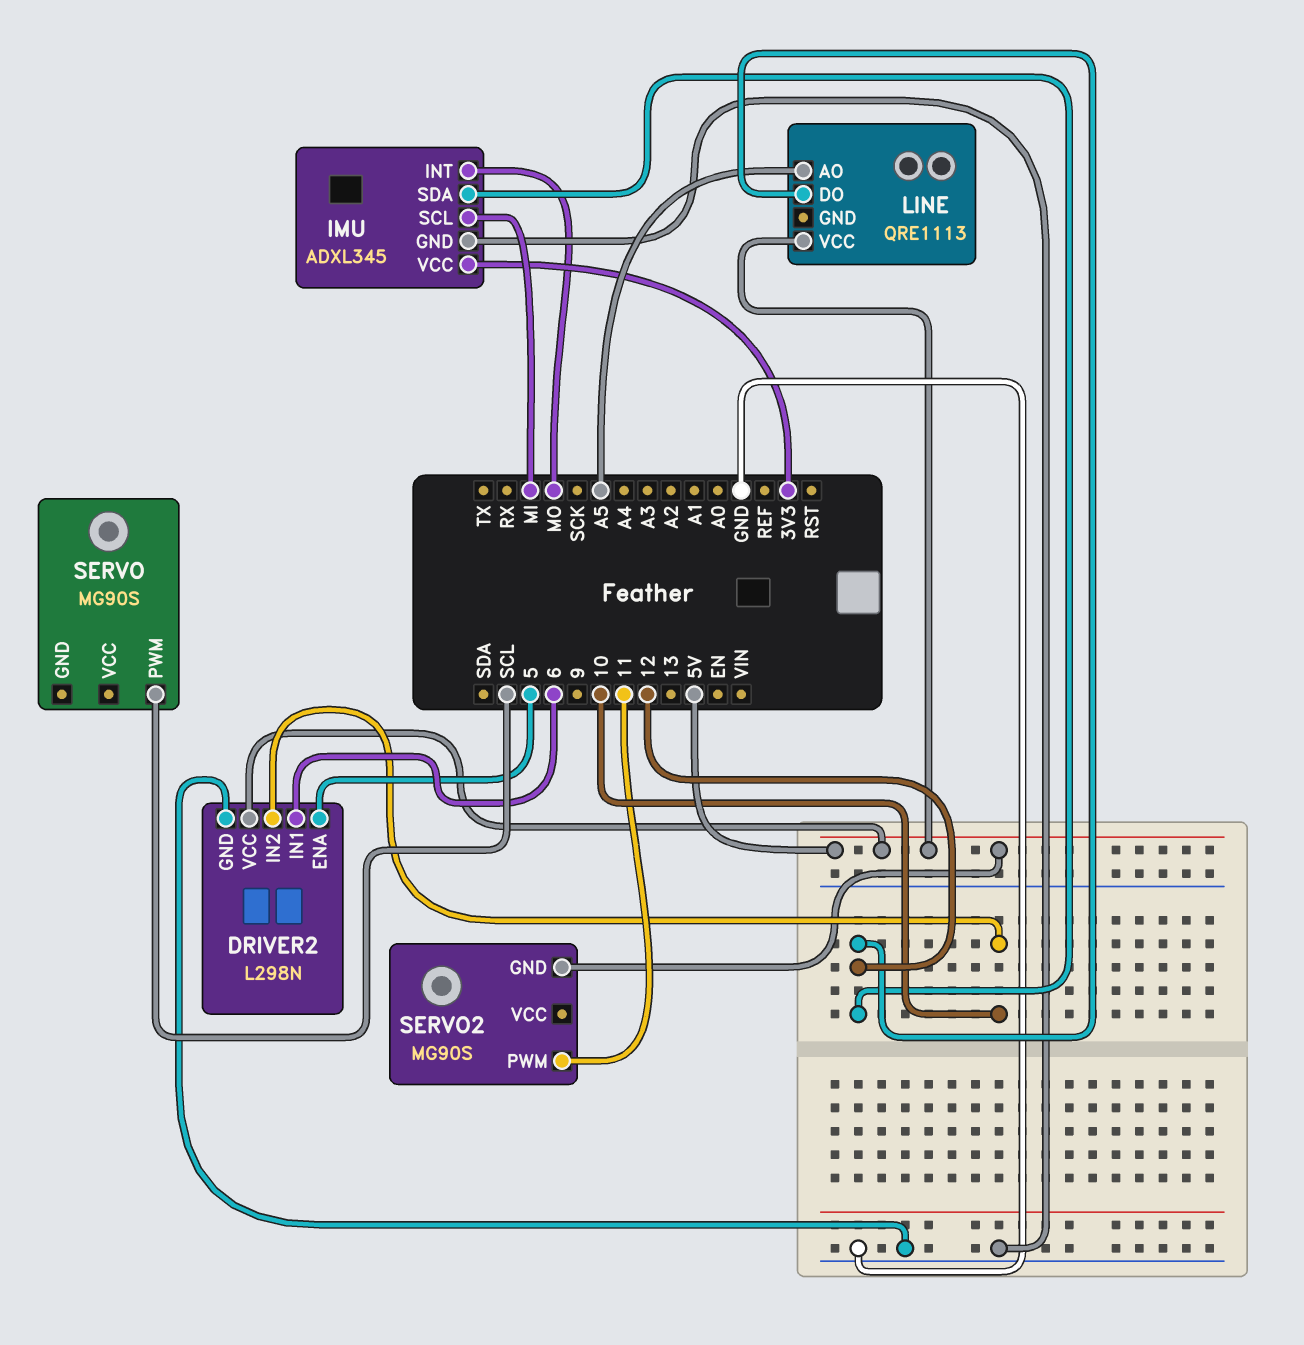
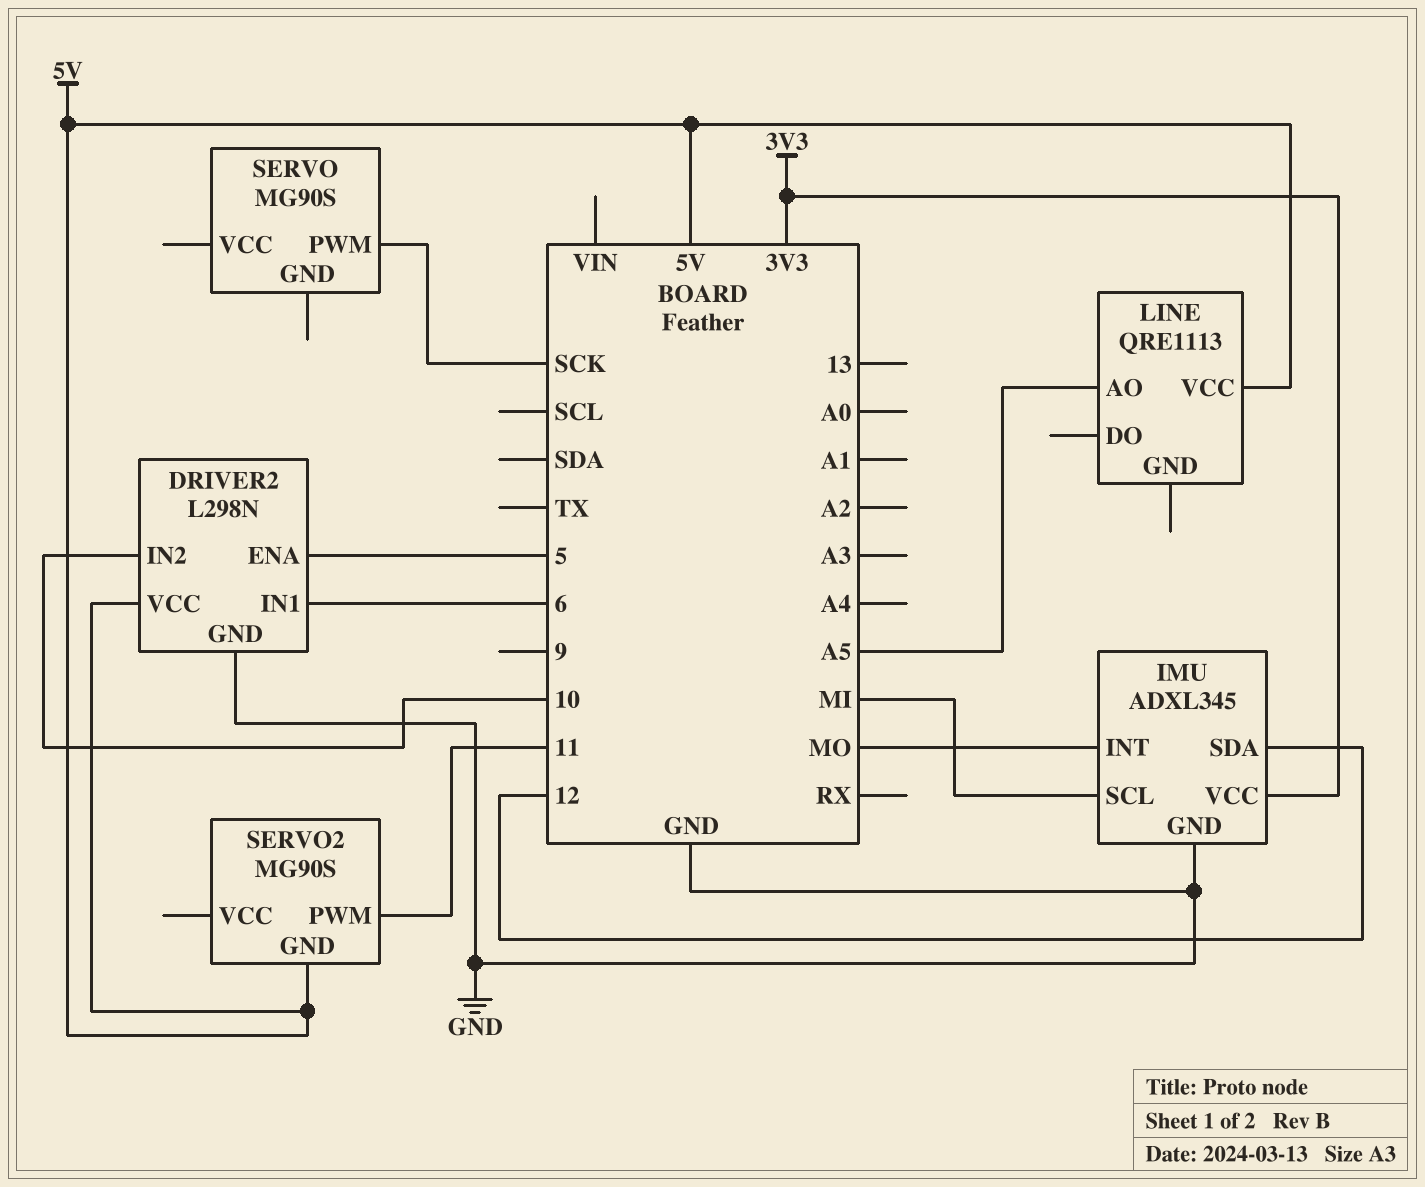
LINE pin DO: 12 -> none
SERVO pin PWM: SCL -> SCK

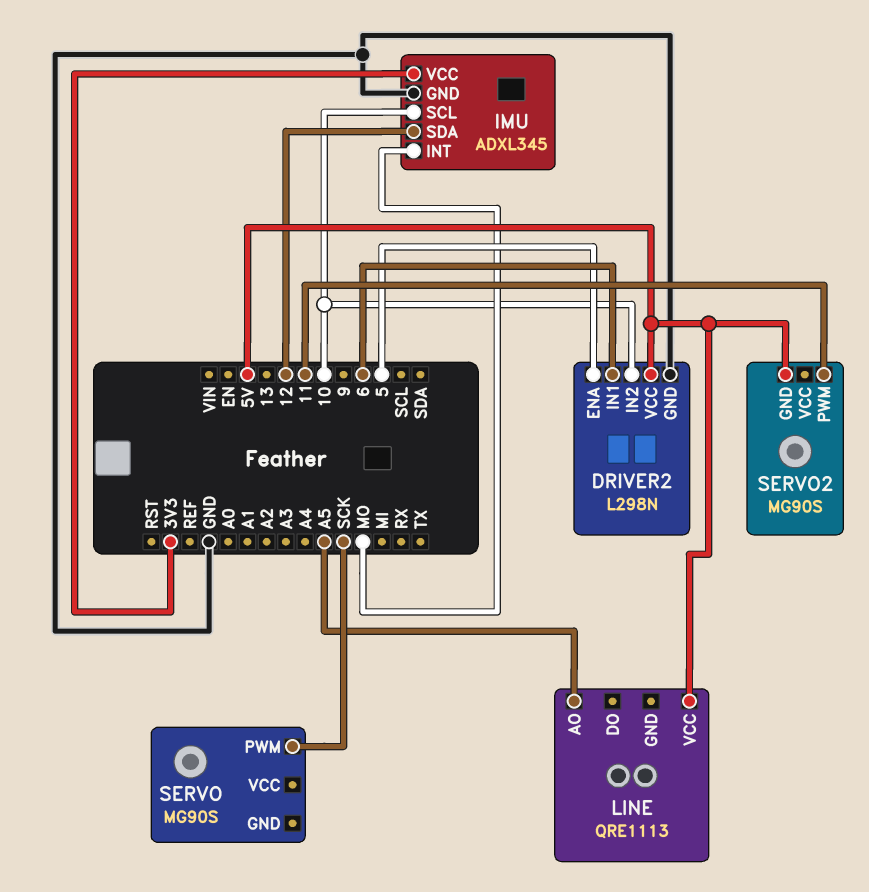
IMU pin SCL: MI -> 10

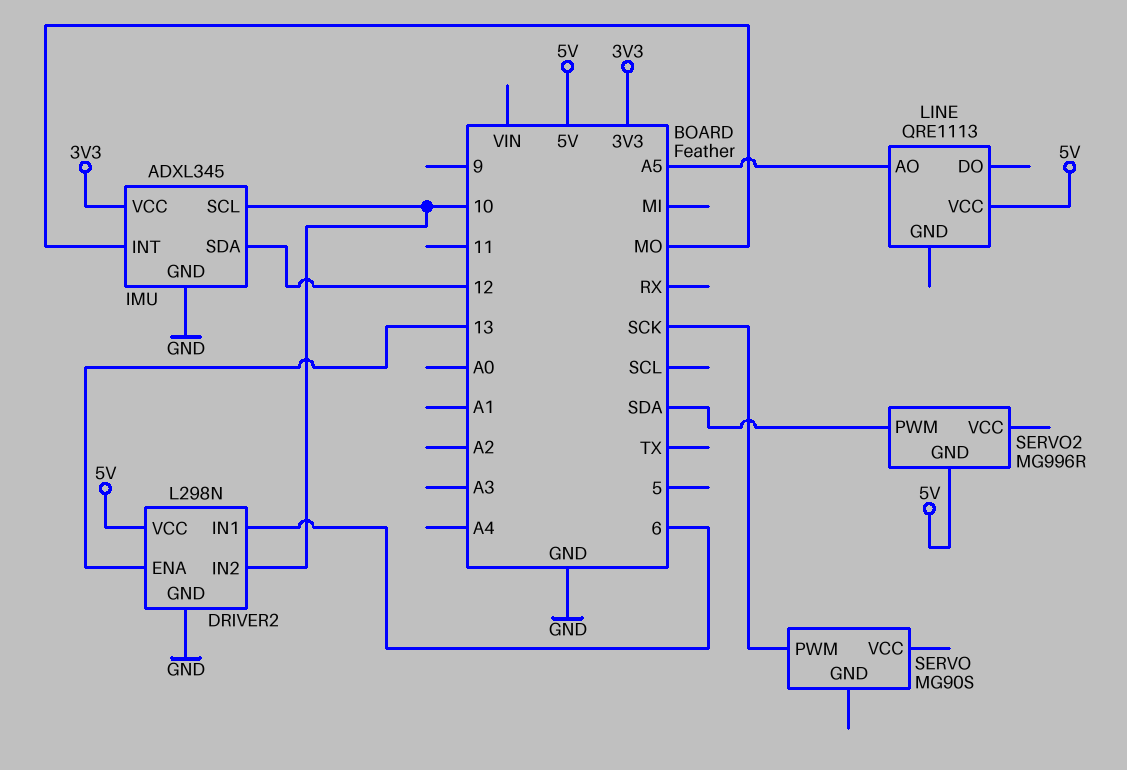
DRIVER2 pin ENA: 5 -> 13
SERVO2: MG90S -> MG996R
SERVO2 pin PWM: 11 -> SDA

